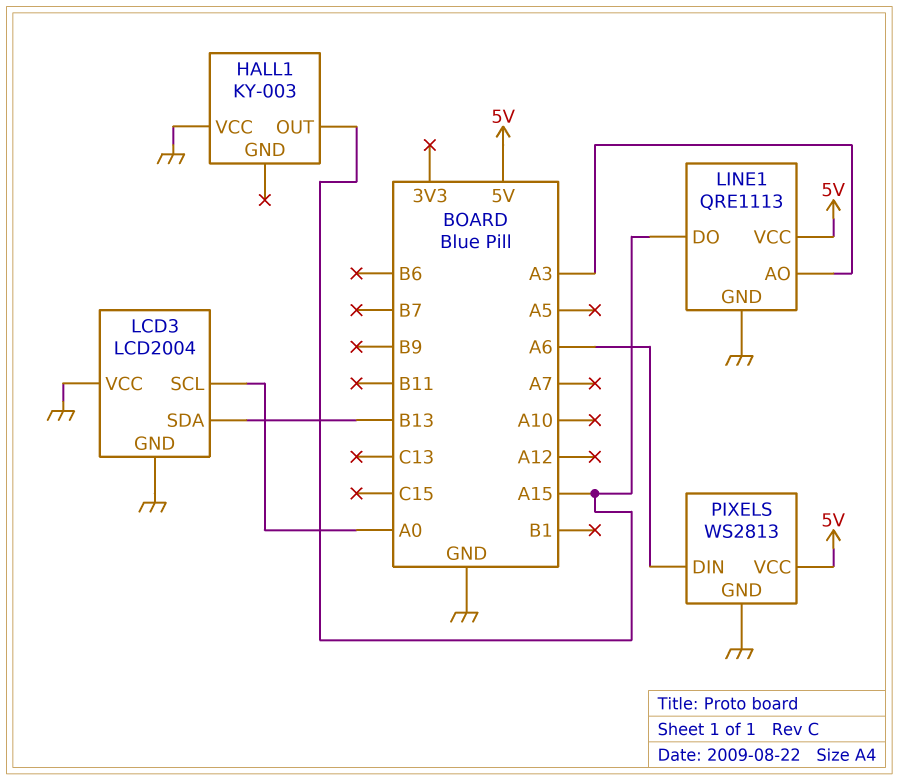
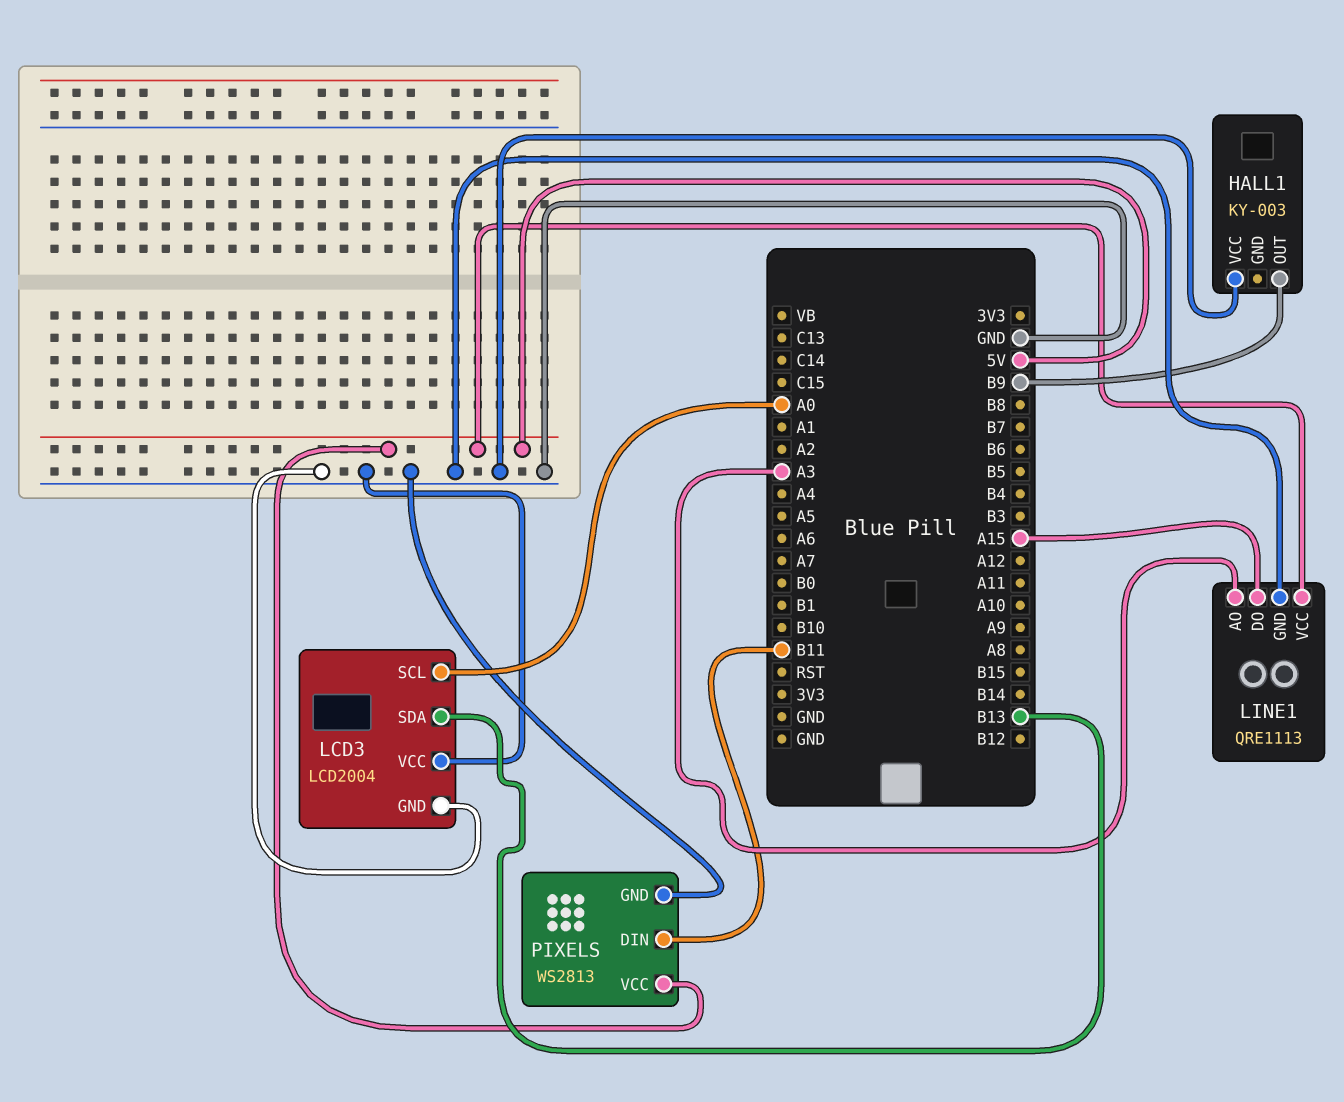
HALL1 pin OUT: A15 -> B9
PIXELS pin DIN: A6 -> B11

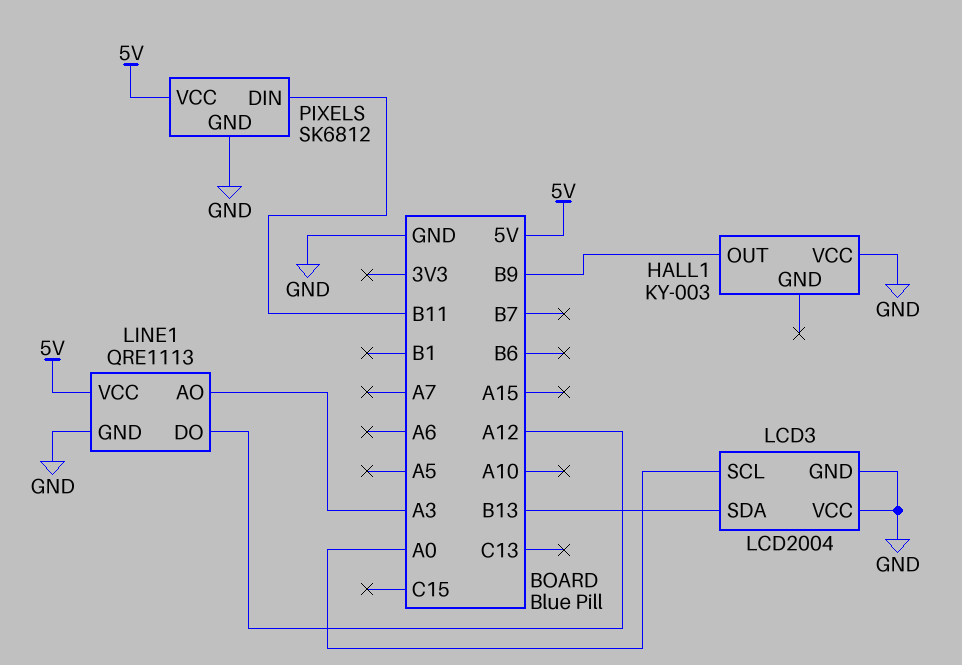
LINE1 pin DO: A15 -> A12
PIXELS: WS2813 -> SK6812

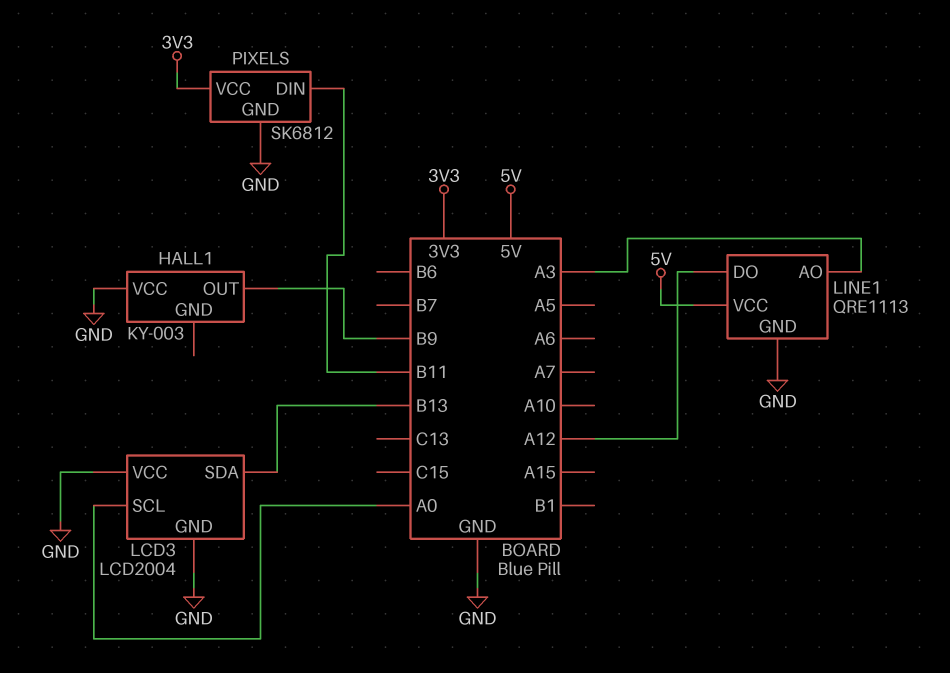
PIXELS pin VCC: 5V -> 3V3

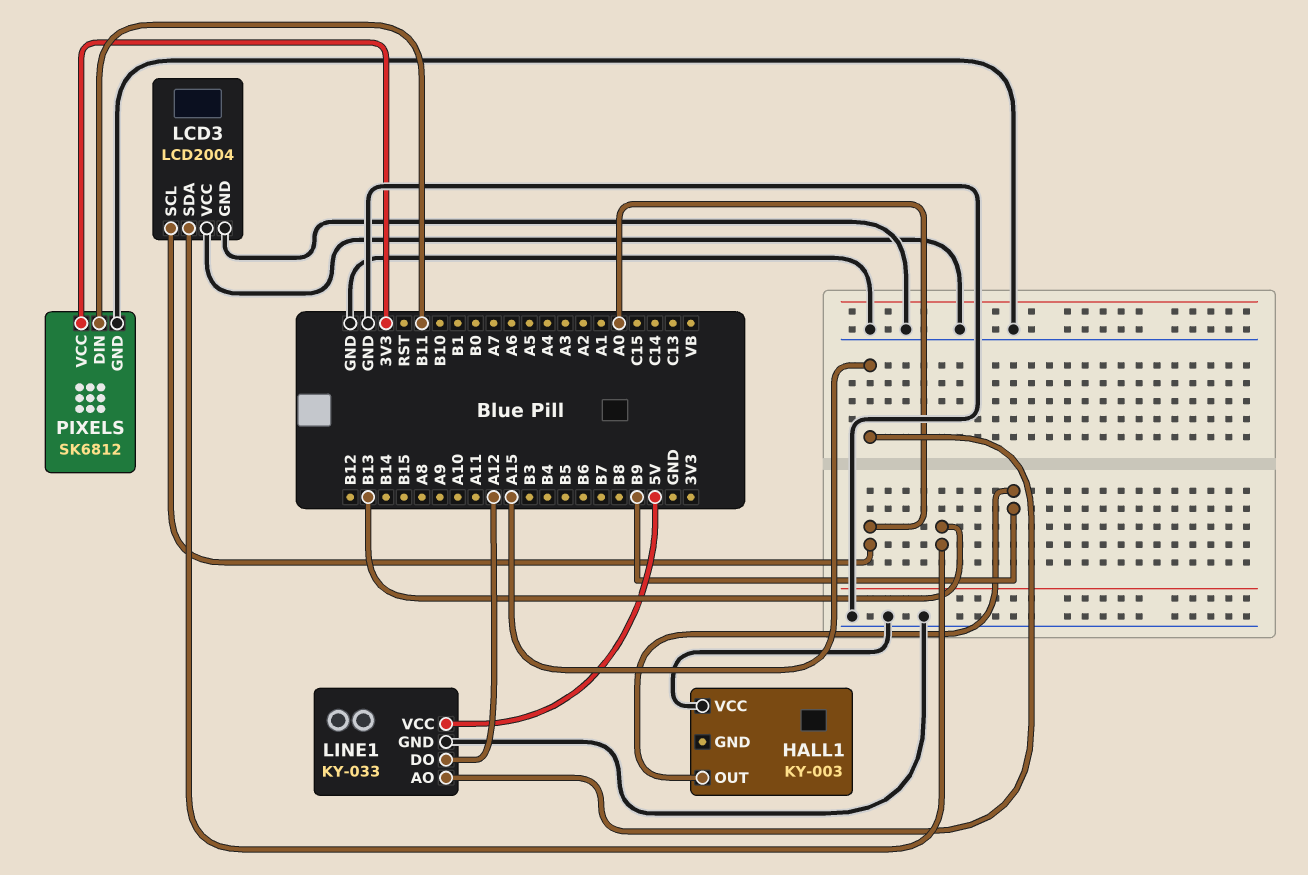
LINE1: QRE1113 -> KY-033
LINE1 pin AO: A3 -> A15

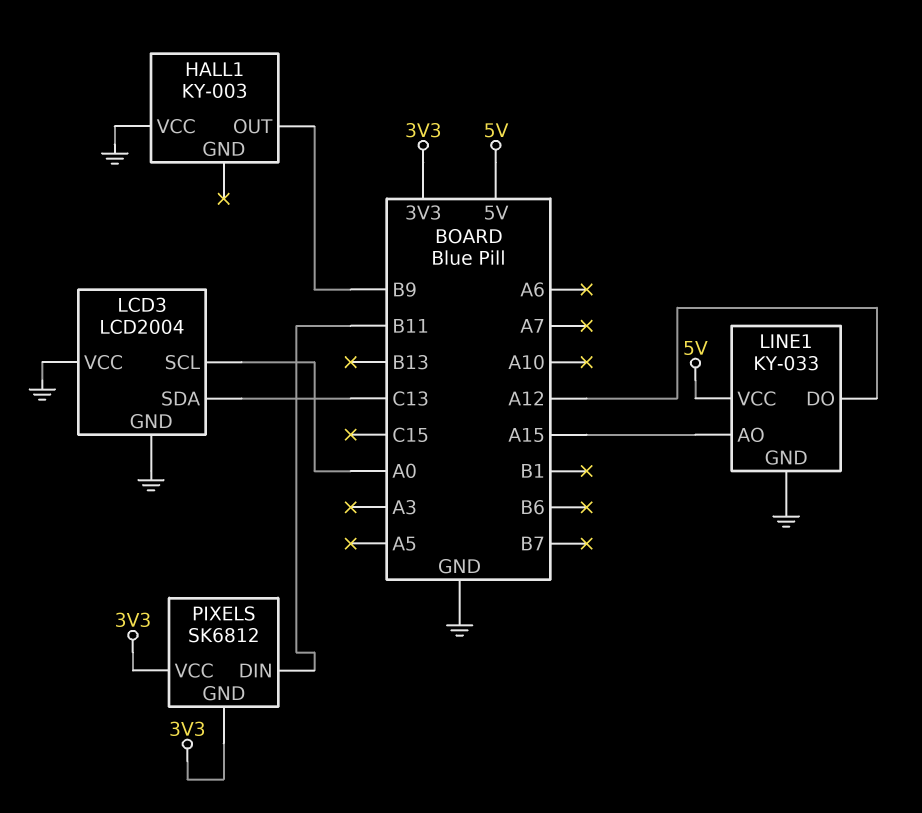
LCD3 pin SDA: B13 -> C13
PIXELS pin GND: GND -> 3V3

